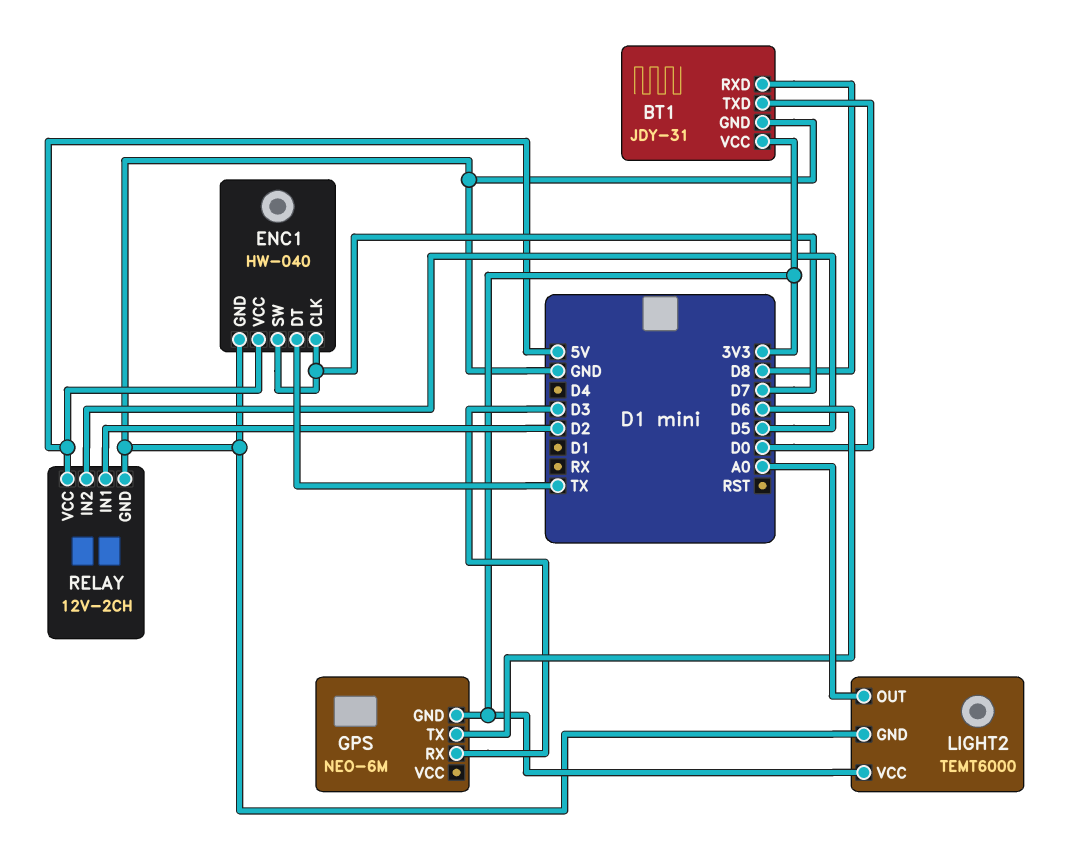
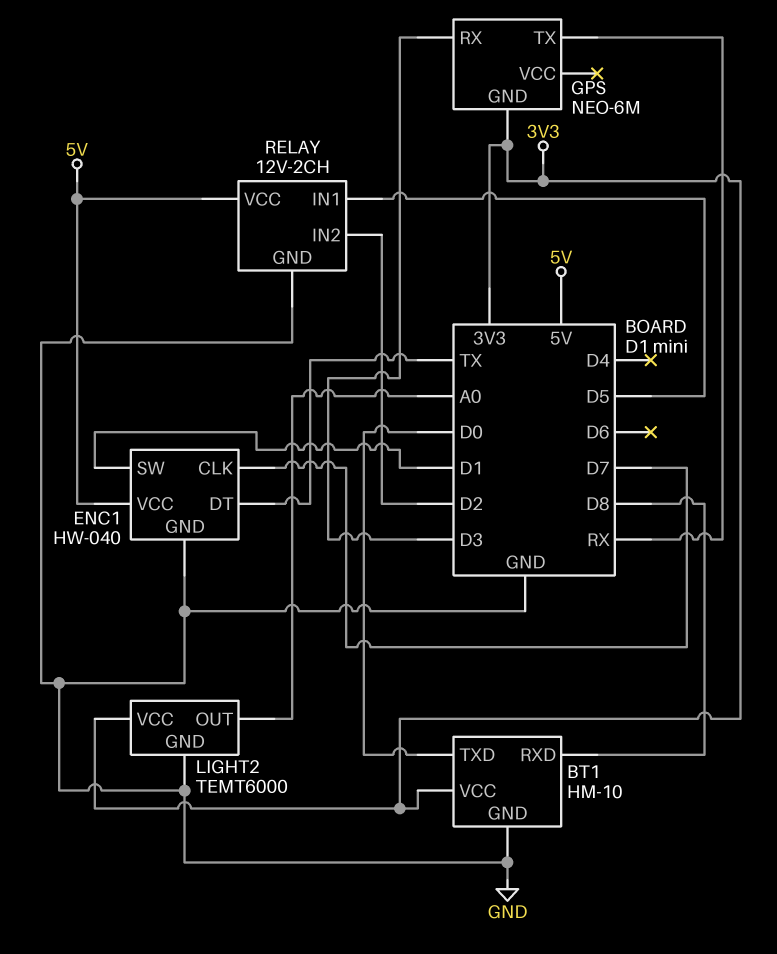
BT1: JDY-31 -> HM-10
ENC1 pin SW: D7 -> D1
GPS pin TX: D6 -> RX
RELAY pin IN1: D2 -> D5
RELAY pin IN2: D5 -> D2

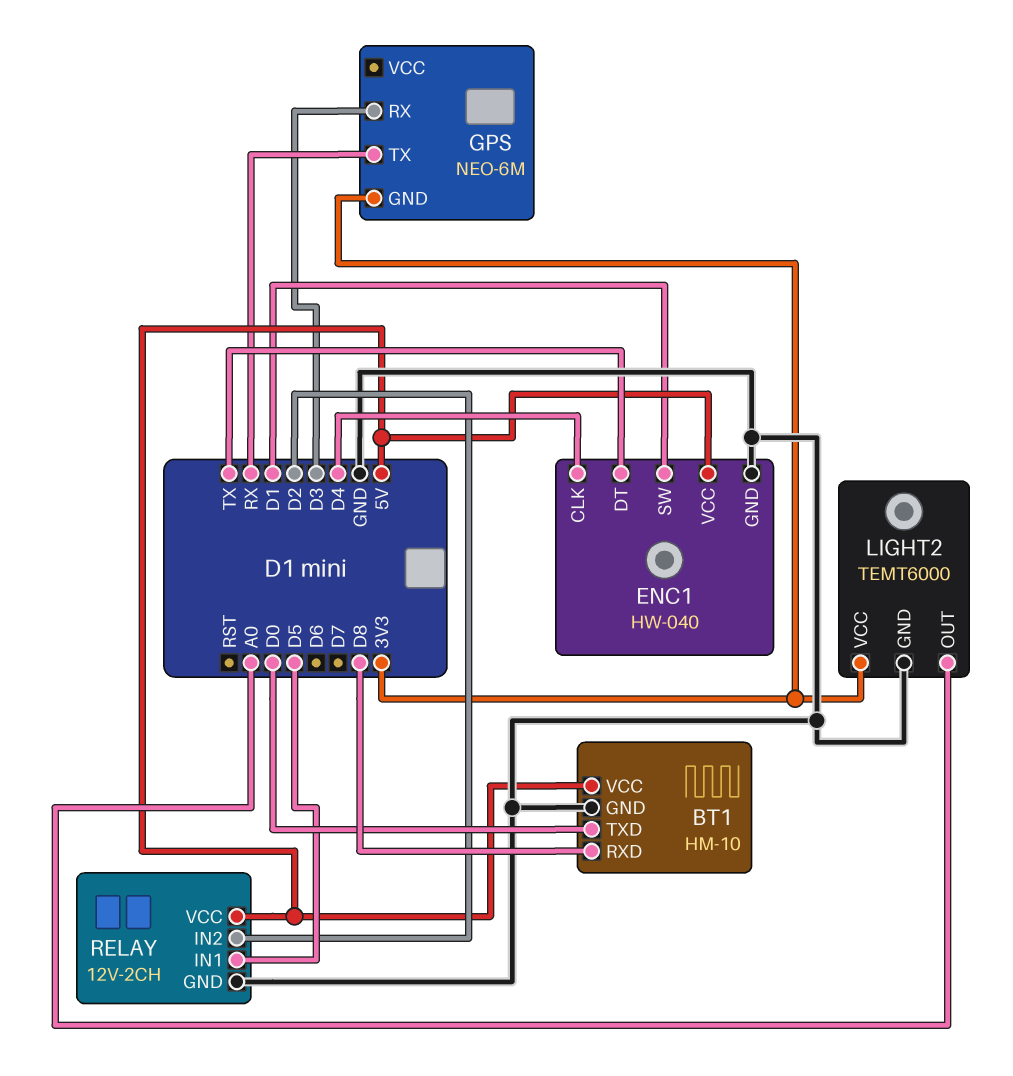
BT1 pin VCC: 3V3 -> 5V
ENC1 pin CLK: D7 -> D4

